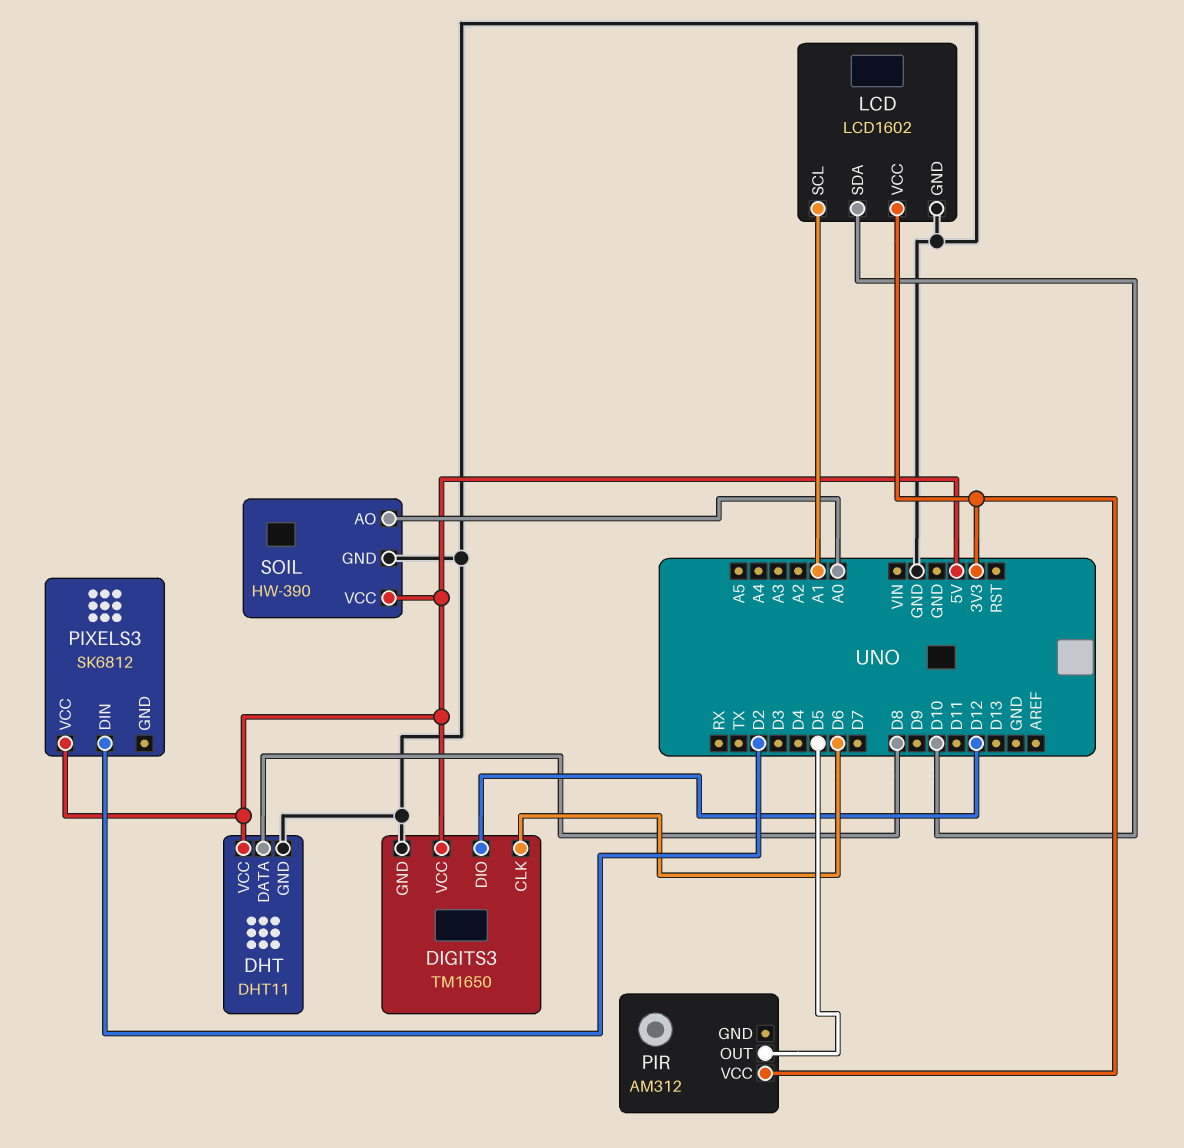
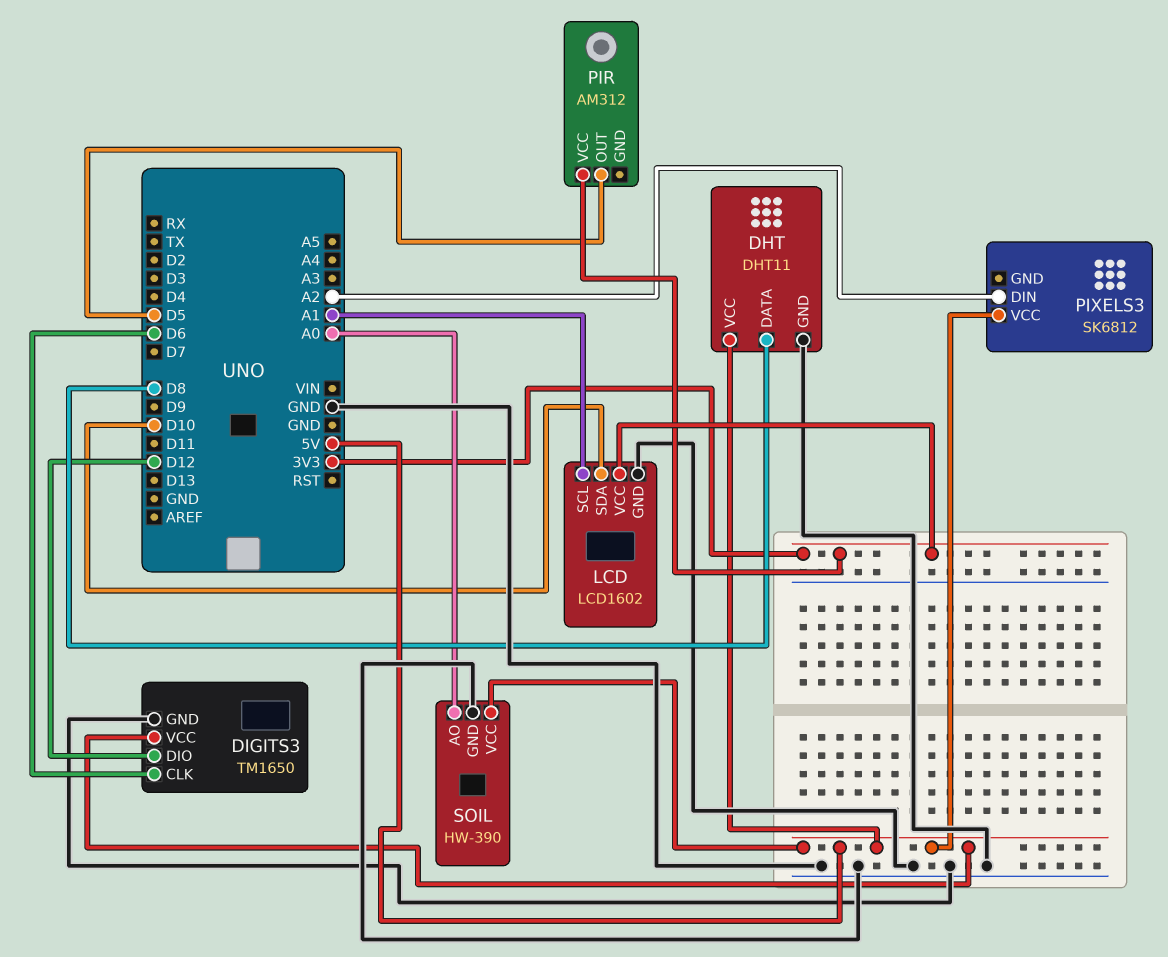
PIXELS3 pin DIN: D2 -> A2

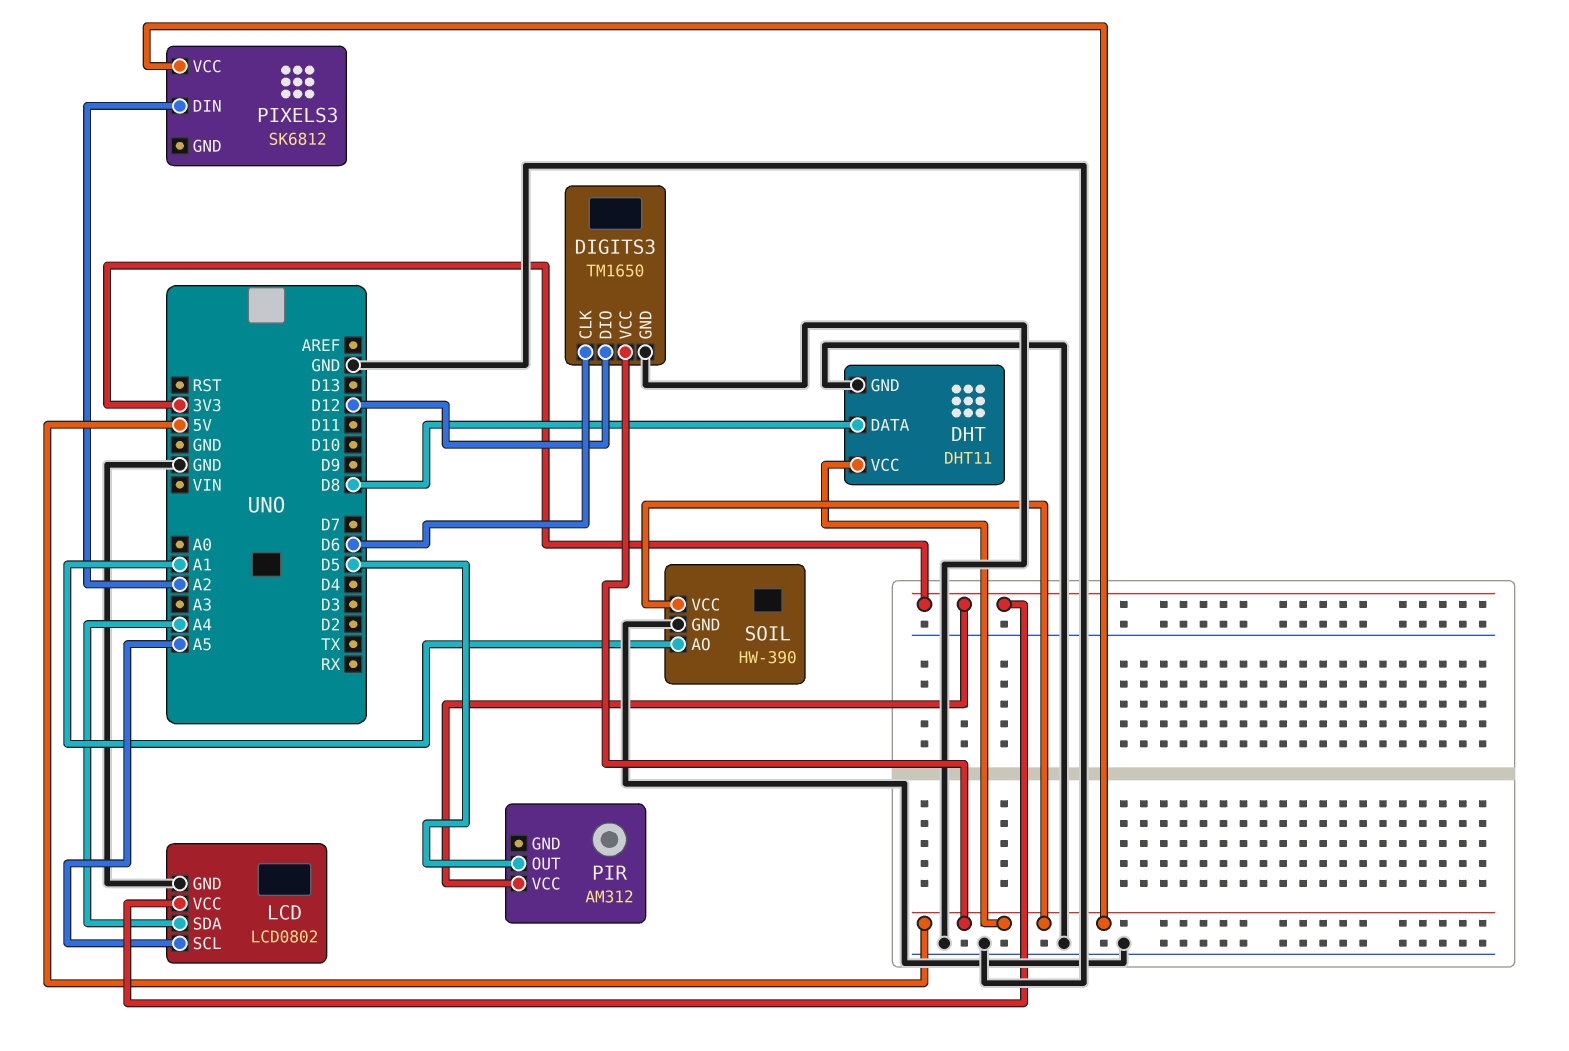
LCD: LCD1602 -> LCD0802
LCD pin SCL: A1 -> A5
LCD pin SDA: D10 -> A4
SOIL pin AO: A0 -> A1

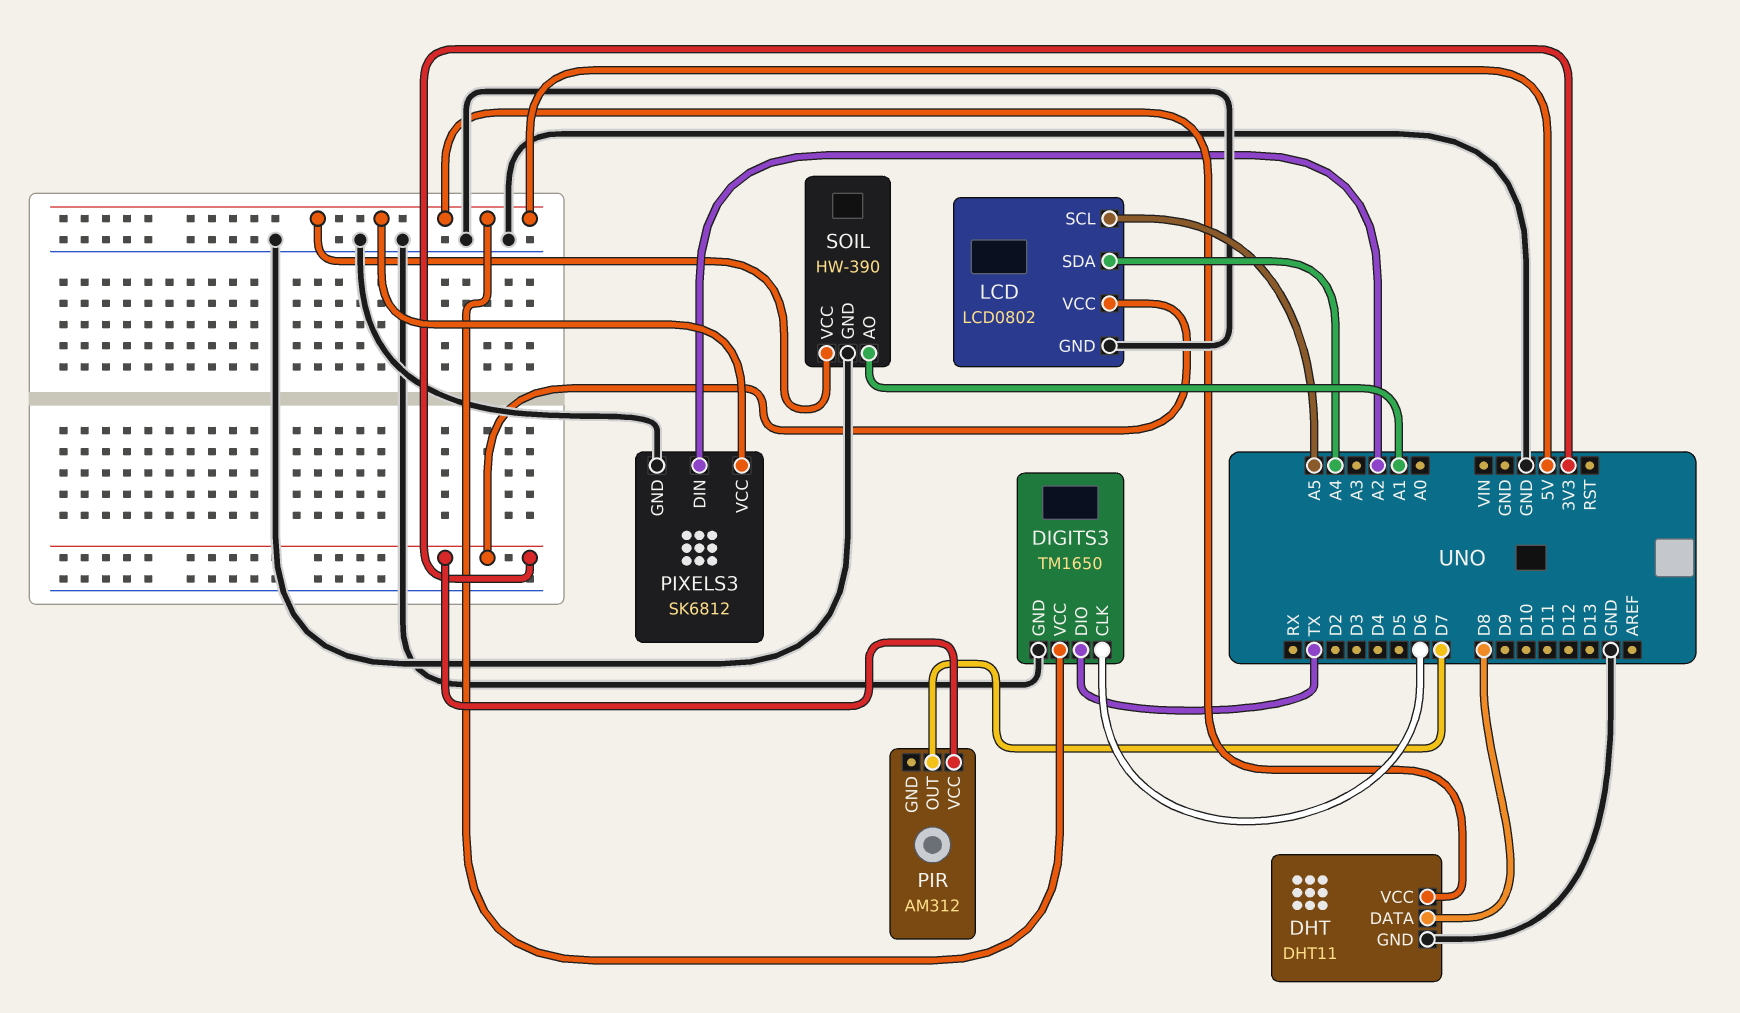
DIGITS3 pin DIO: D12 -> TX
PIR pin OUT: D5 -> D7
PIXELS3 pin GND: none -> GND

